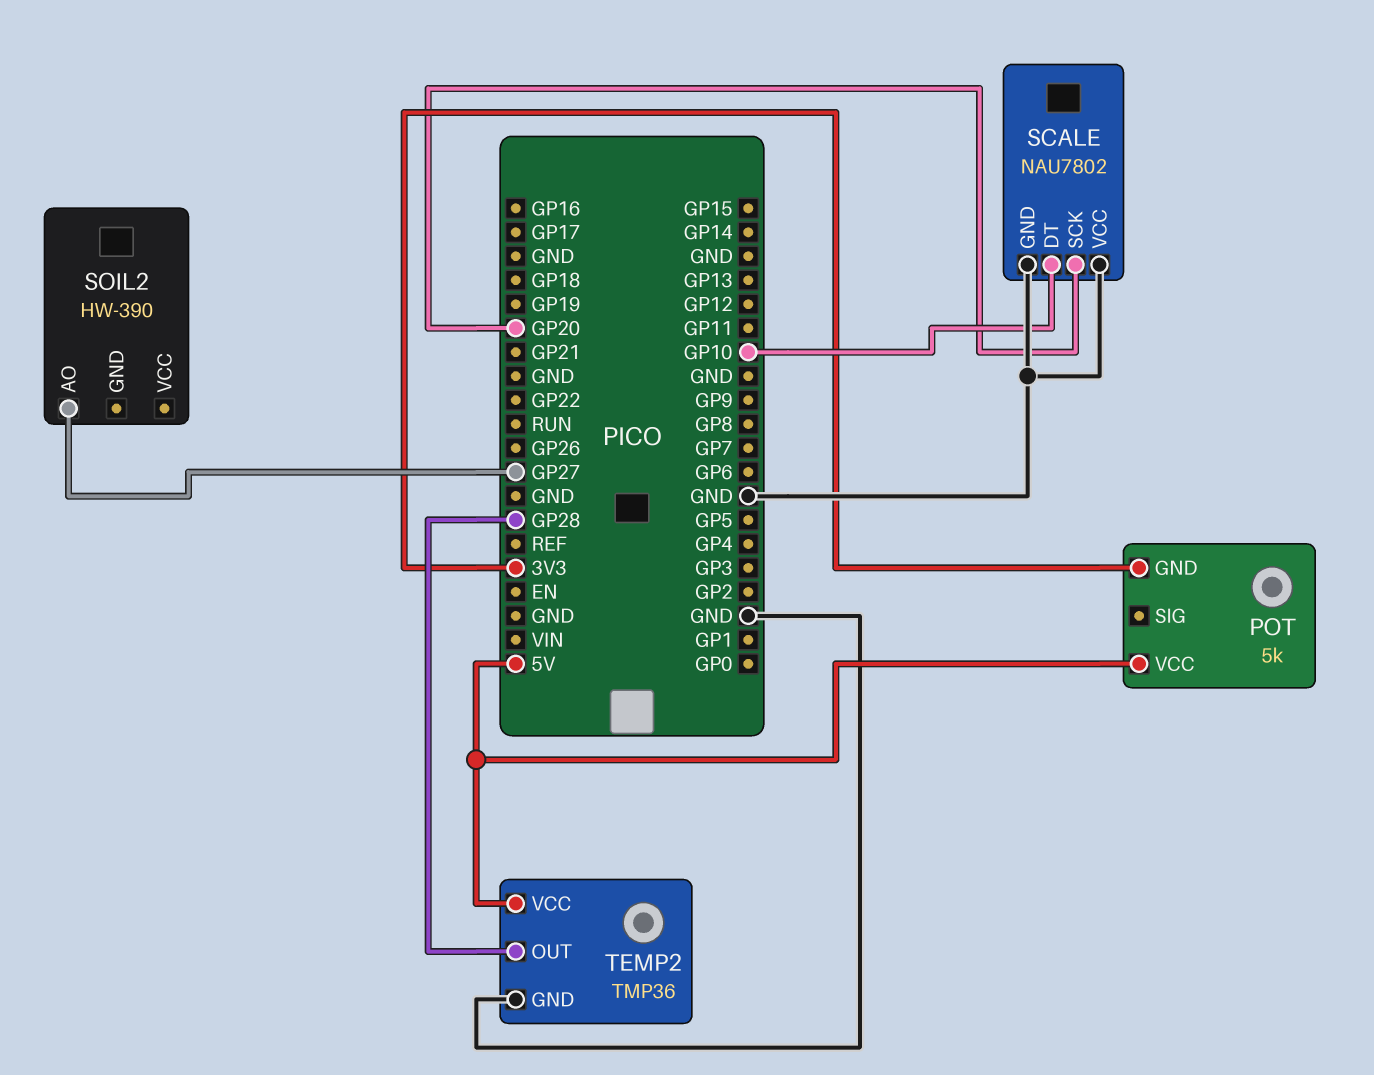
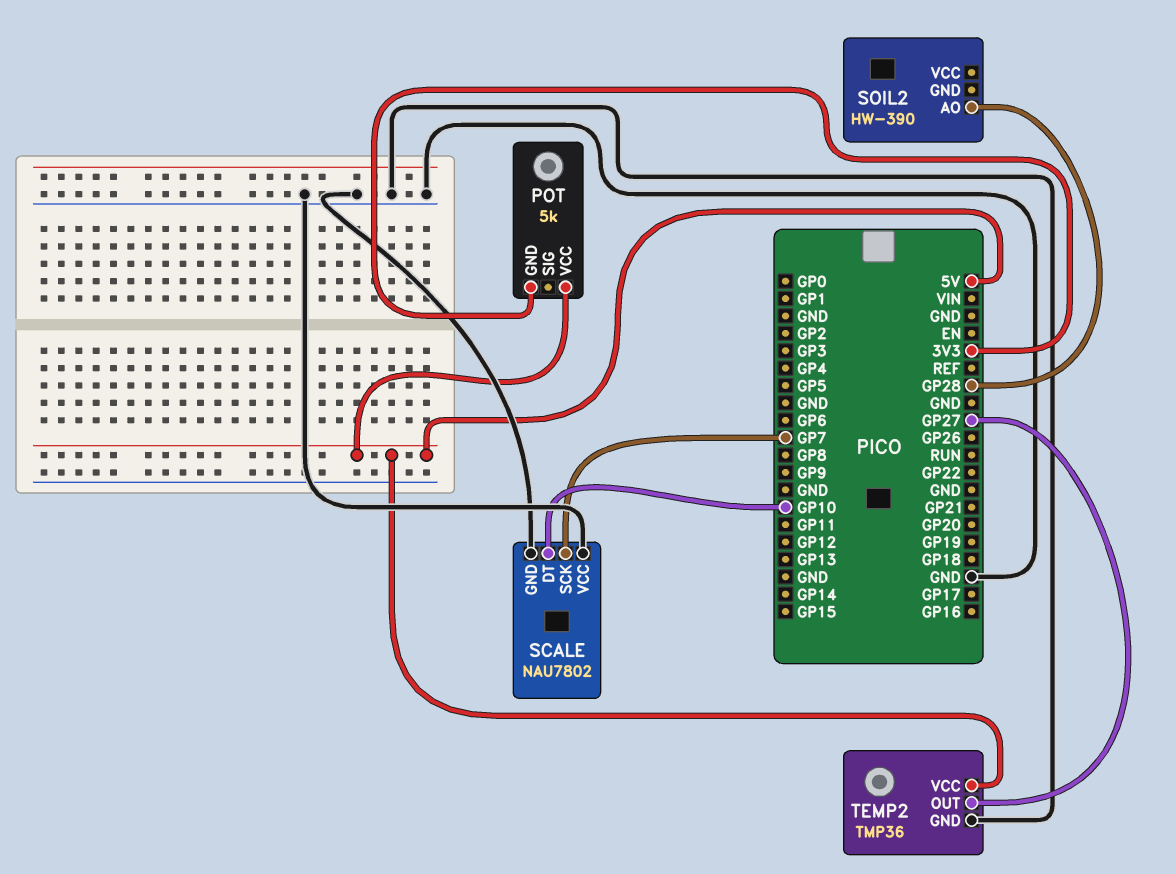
SCALE pin SCK: GP20 -> GP7
SOIL2 pin AO: GP27 -> GP28
TEMP2 pin OUT: GP28 -> GP27

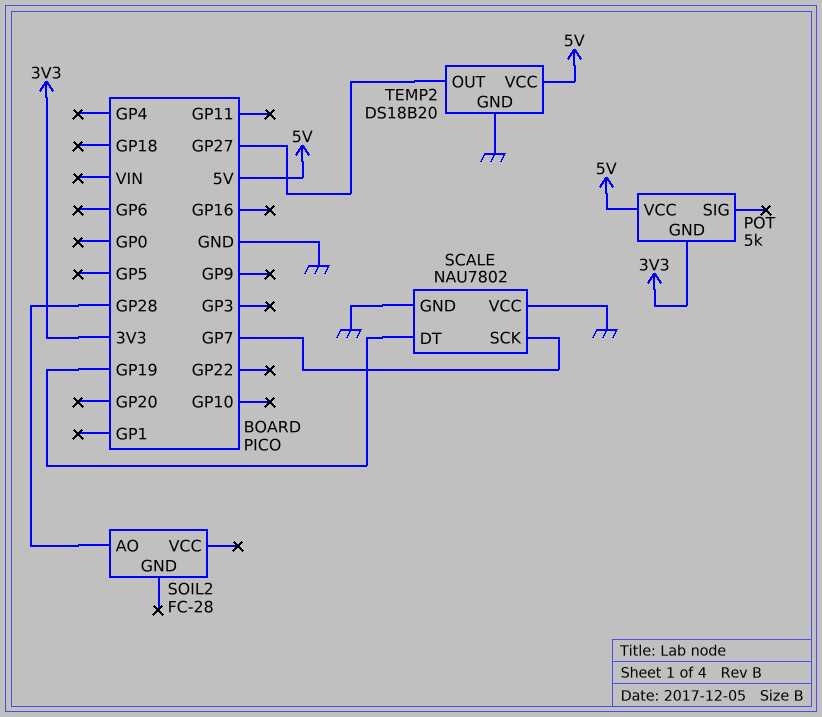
SCALE pin DT: GP10 -> GP19
SOIL2: HW-390 -> FC-28
TEMP2: TMP36 -> DS18B20

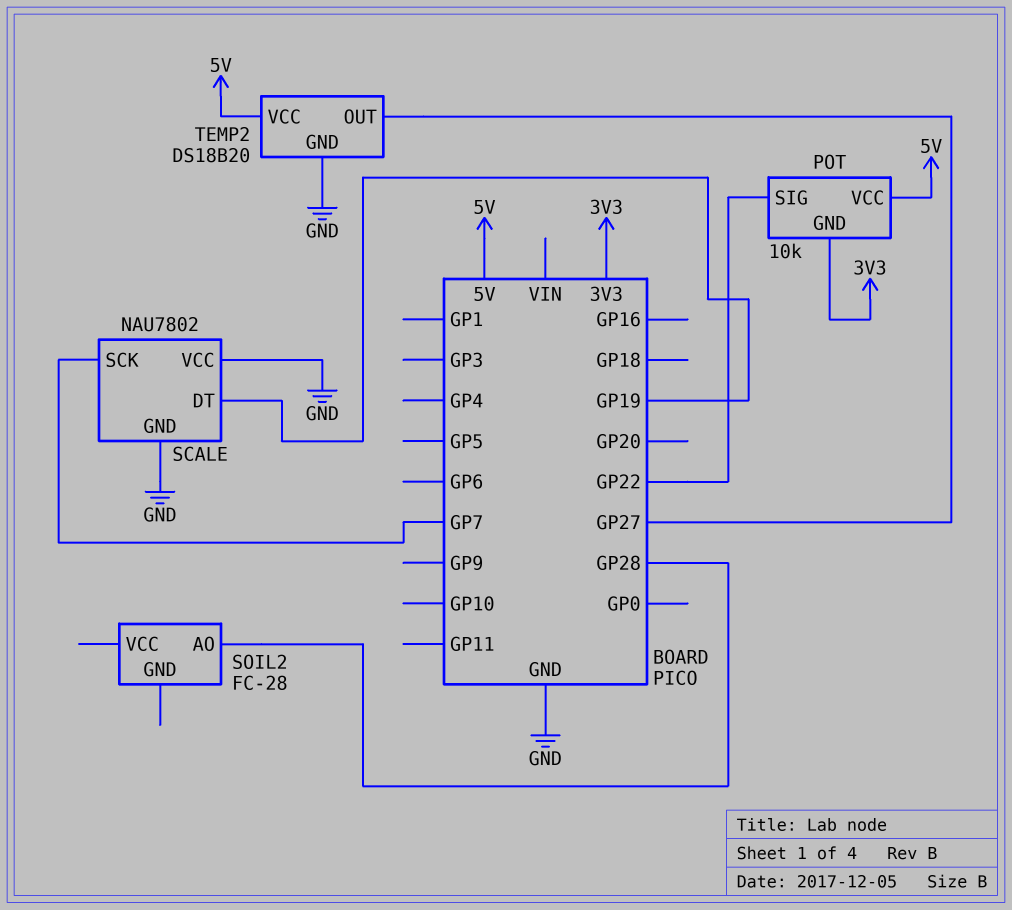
POT: 5k -> 10k
POT pin SIG: none -> GP22

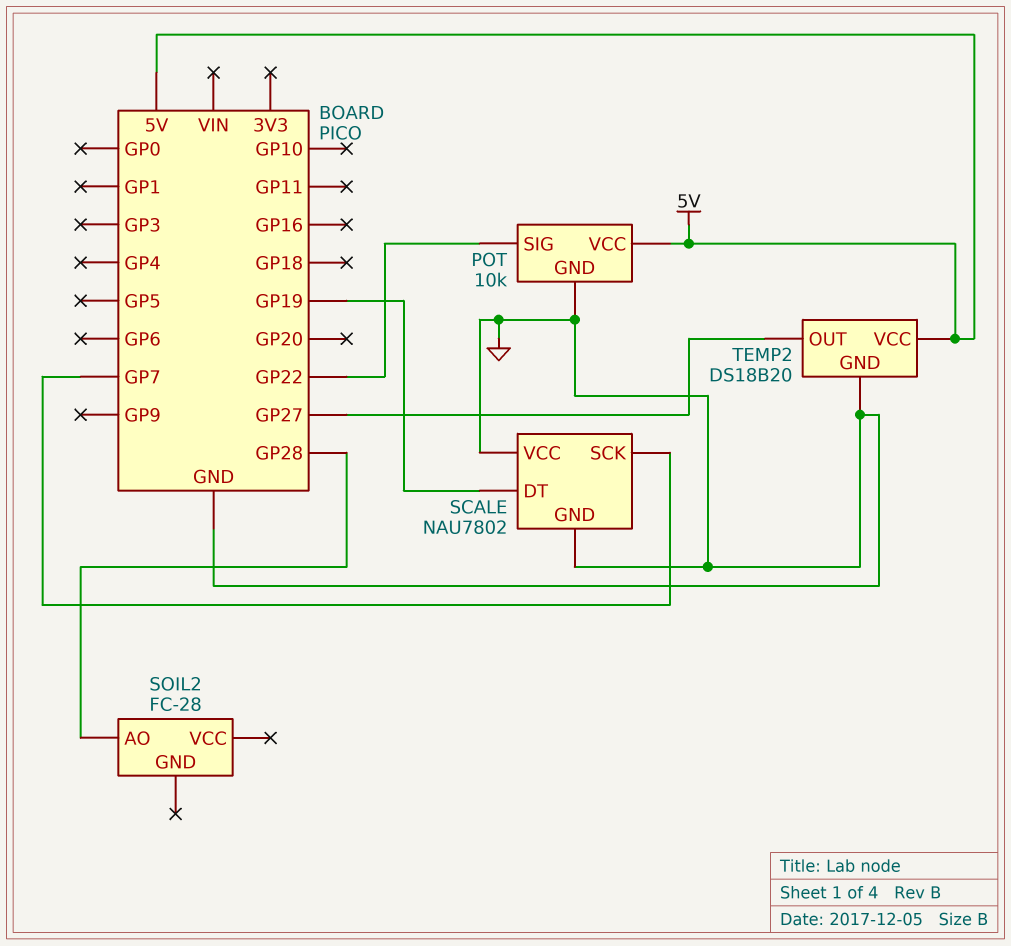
POT pin GND: 3V3 -> GND

